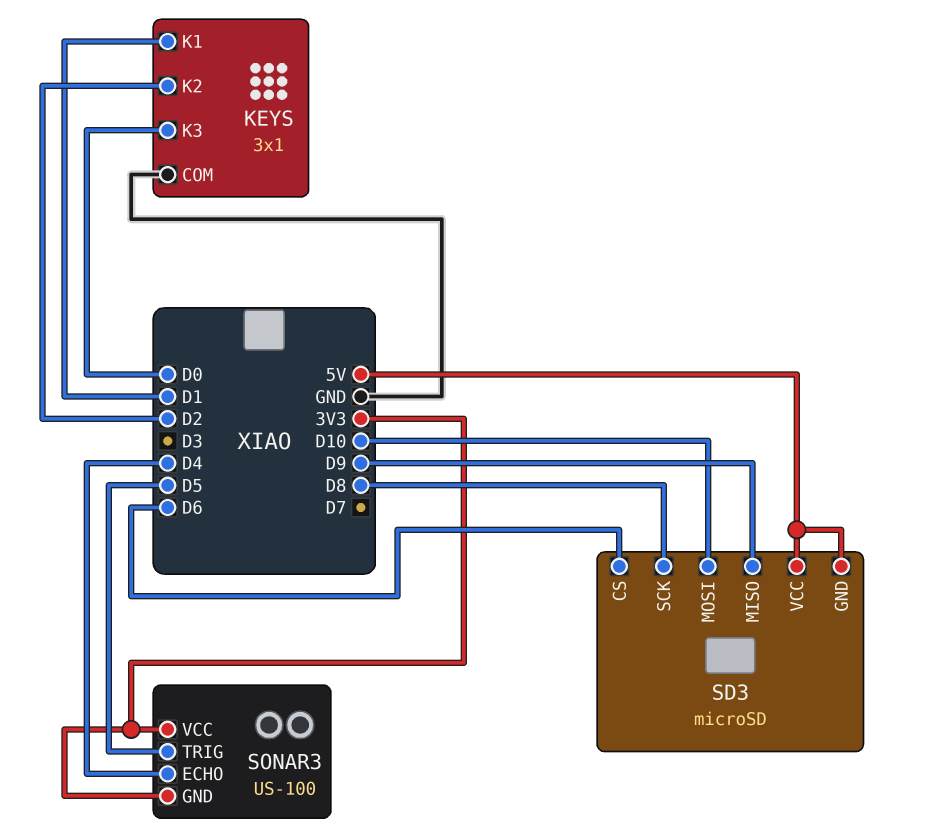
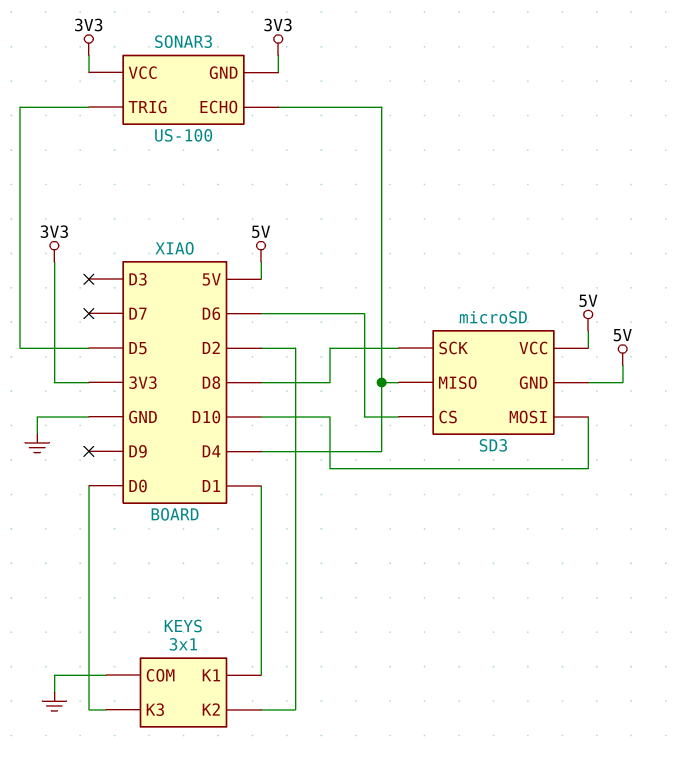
SD3 pin MISO: D9 -> D4

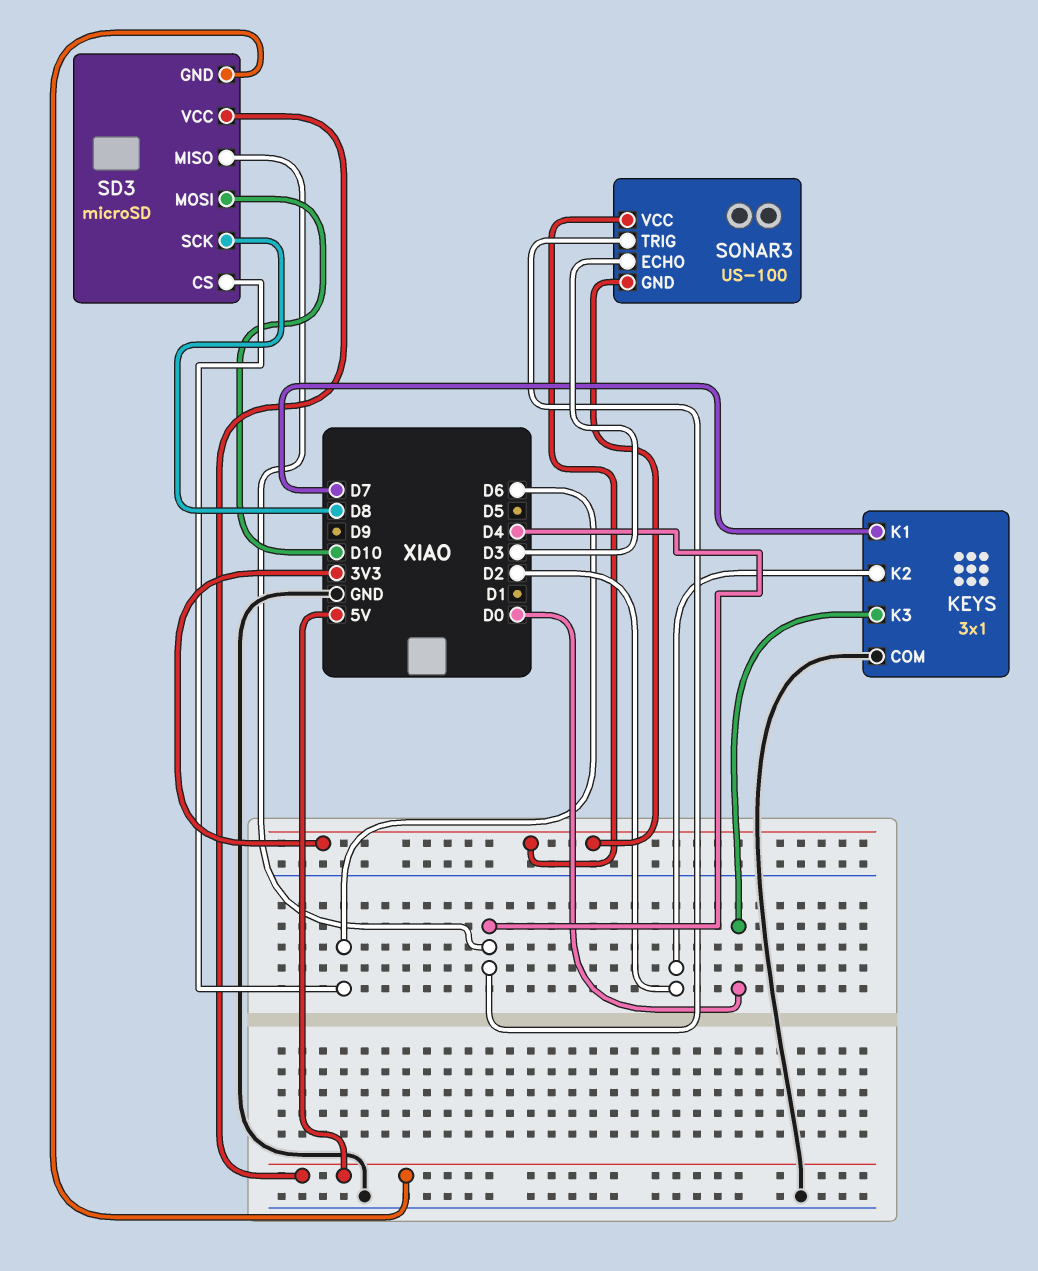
KEYS pin K1: D1 -> D7
SONAR3 pin ECHO: D4 -> D3
SONAR3 pin TRIG: D5 -> D4

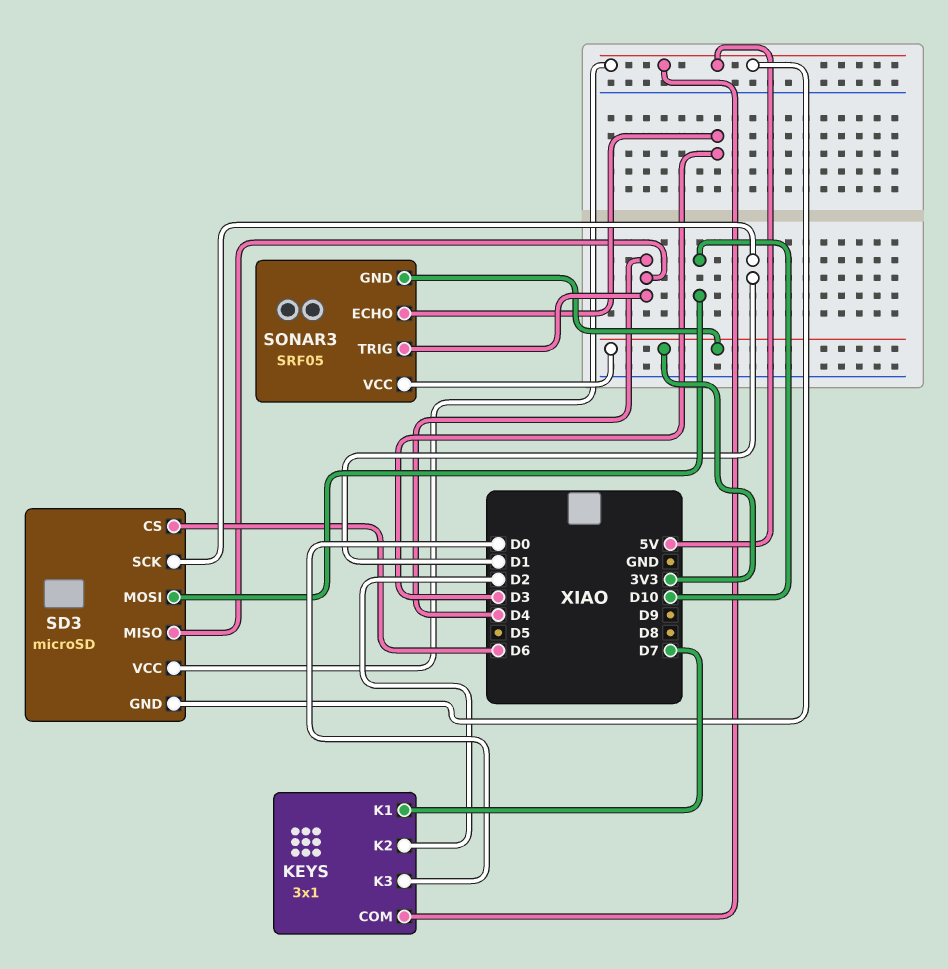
KEYS pin COM: GND -> 5V
SD3 pin SCK: D8 -> D1
SONAR3: US-100 -> SRF05

